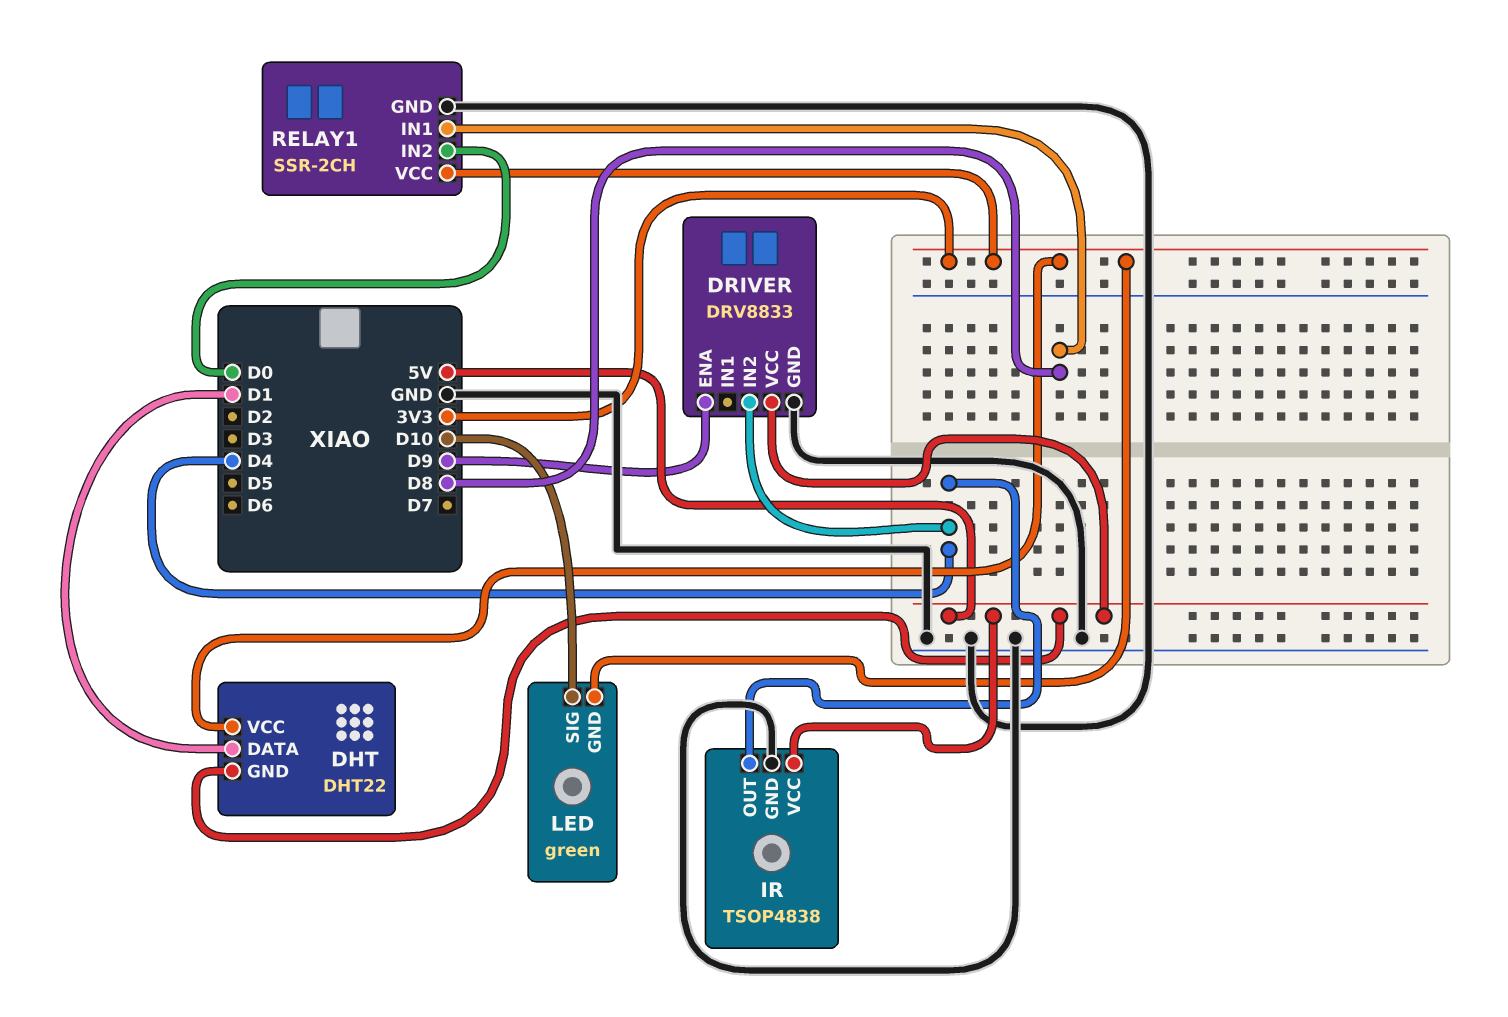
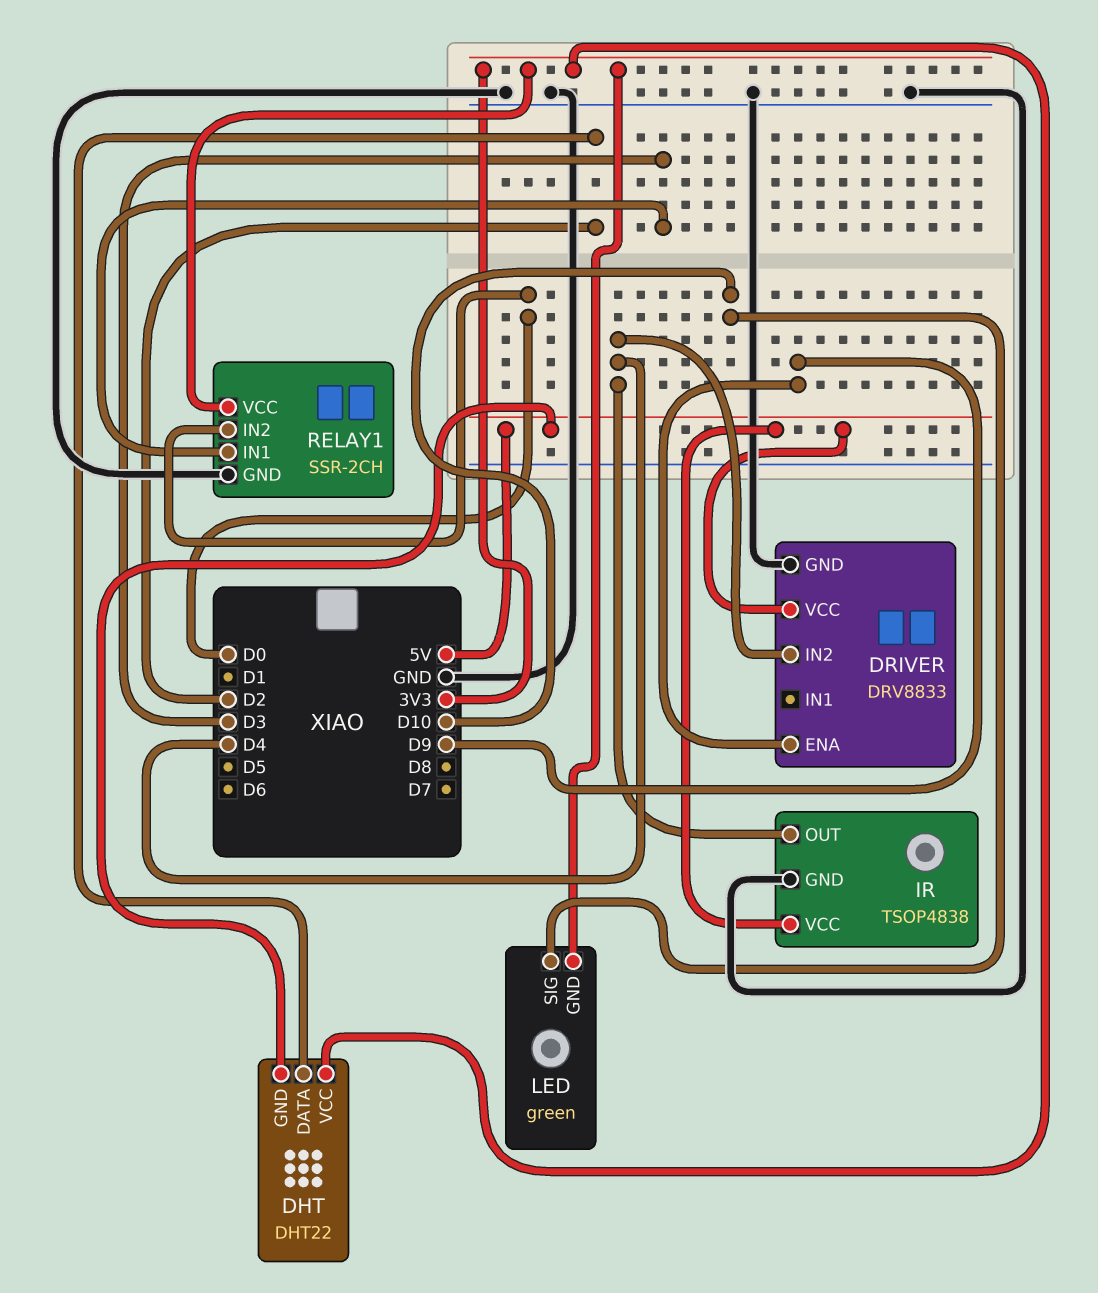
DHT pin DATA: D1 -> D2
RELAY1 pin IN1: D8 -> D3

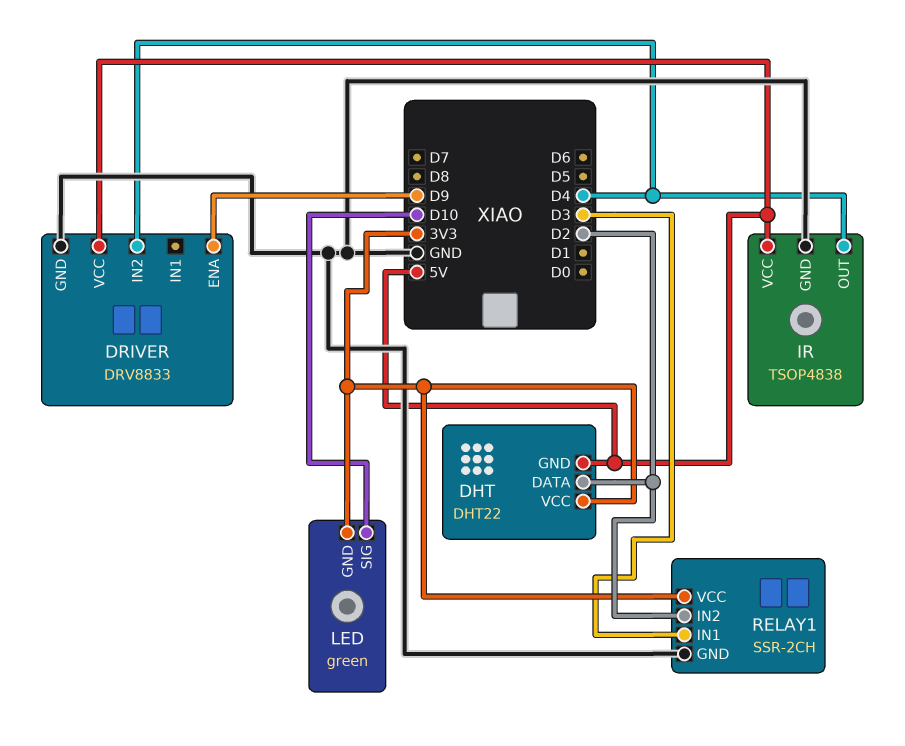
RELAY1 pin IN2: D0 -> D2

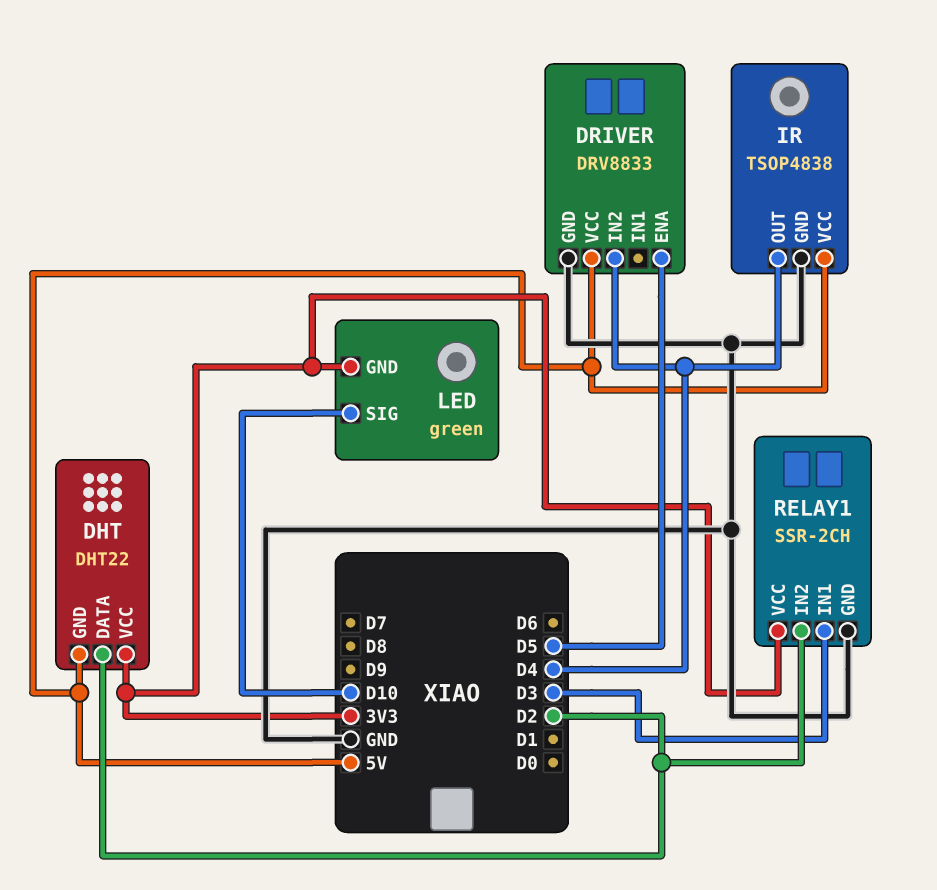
DRIVER pin ENA: D9 -> D5

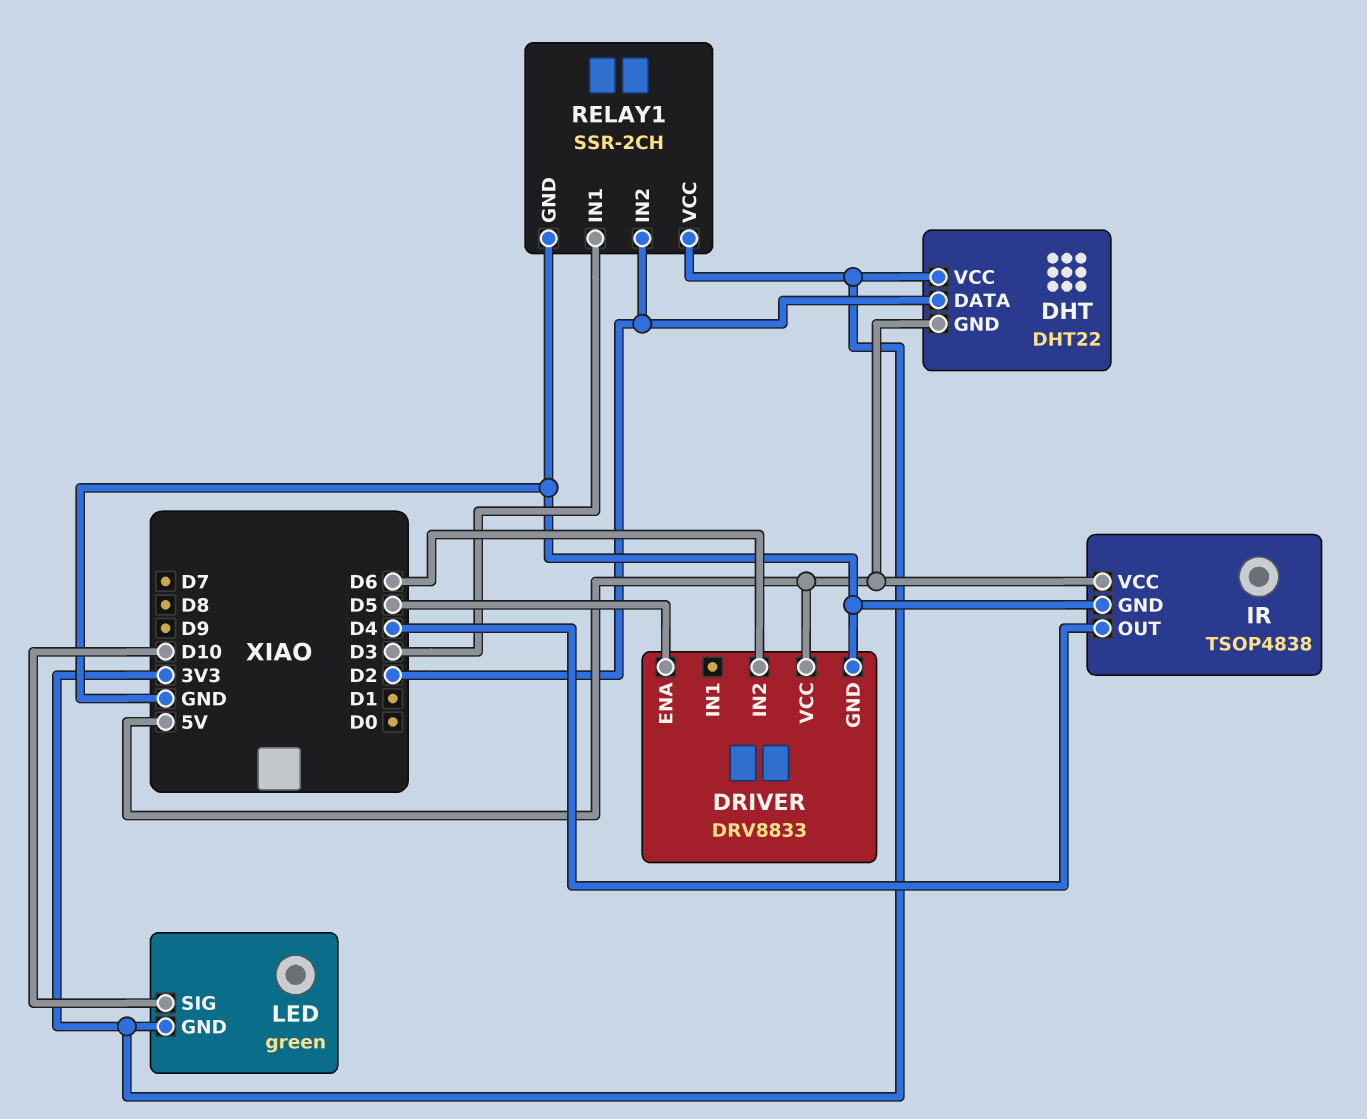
DRIVER pin IN2: D4 -> D6

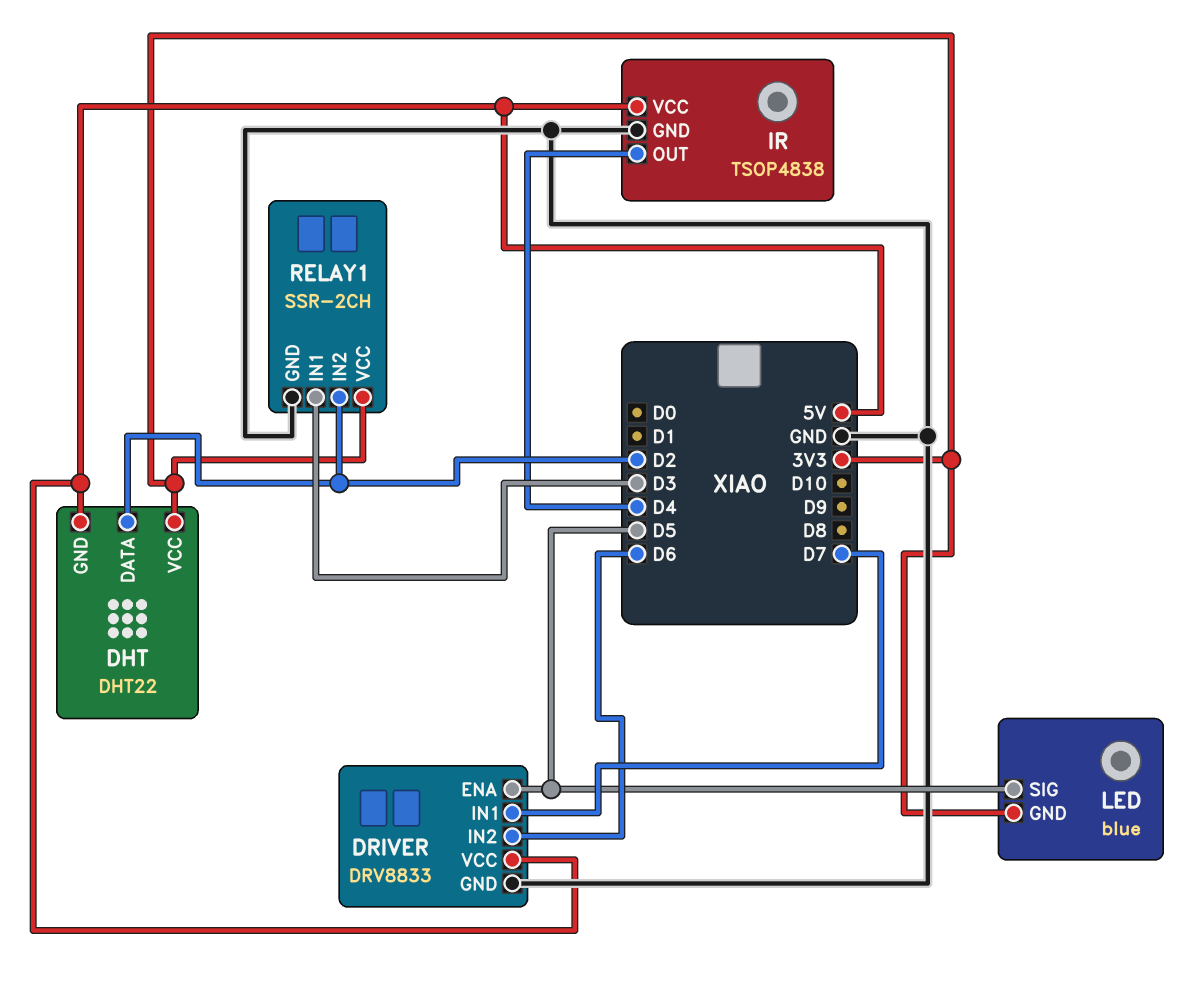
DRIVER pin IN1: none -> D7
LED: green -> blue
LED pin SIG: D10 -> D5

